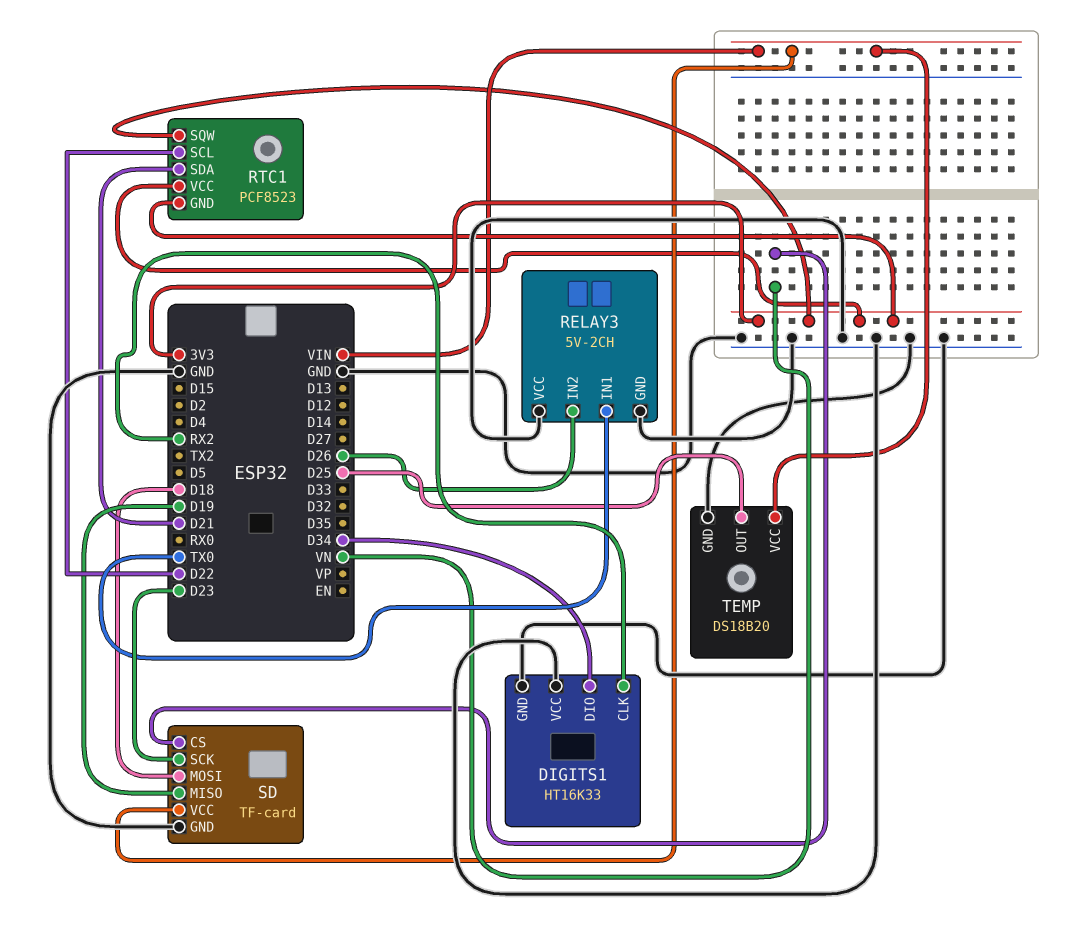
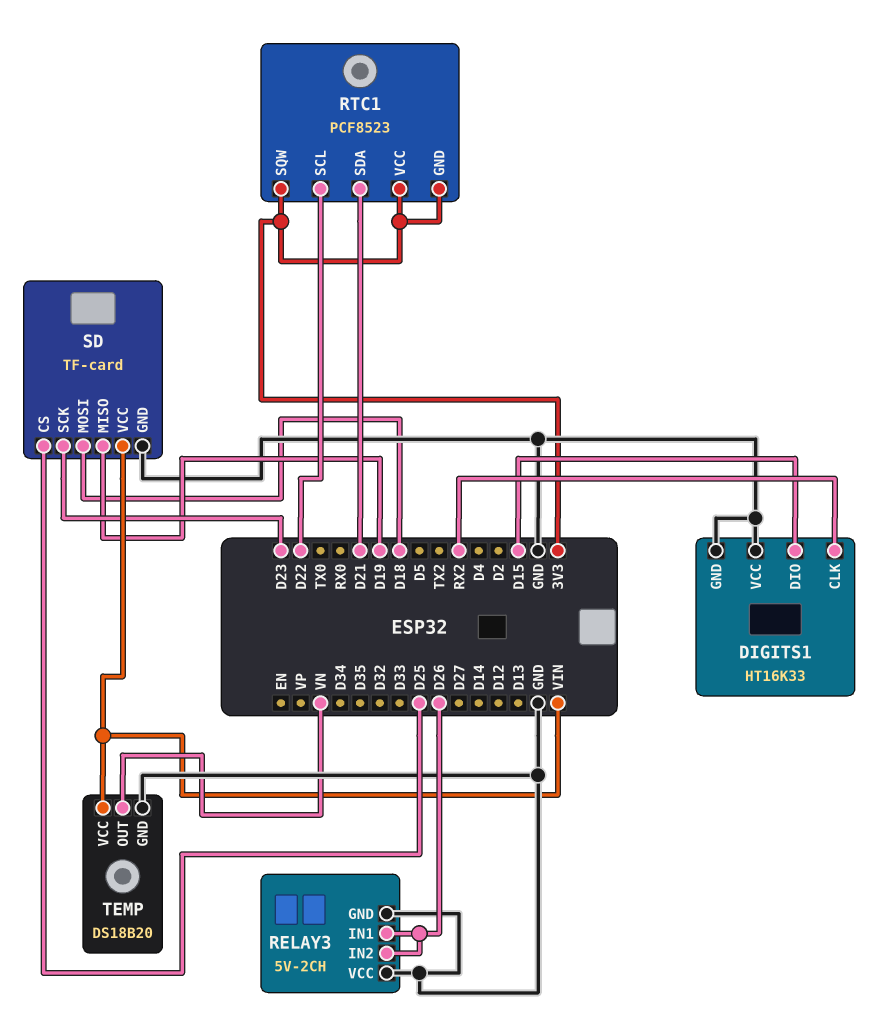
DIGITS1 pin DIO: D34 -> D15
RELAY3 pin IN1: TX0 -> D26
SD pin CS: VN -> D25
TEMP pin OUT: D25 -> VN

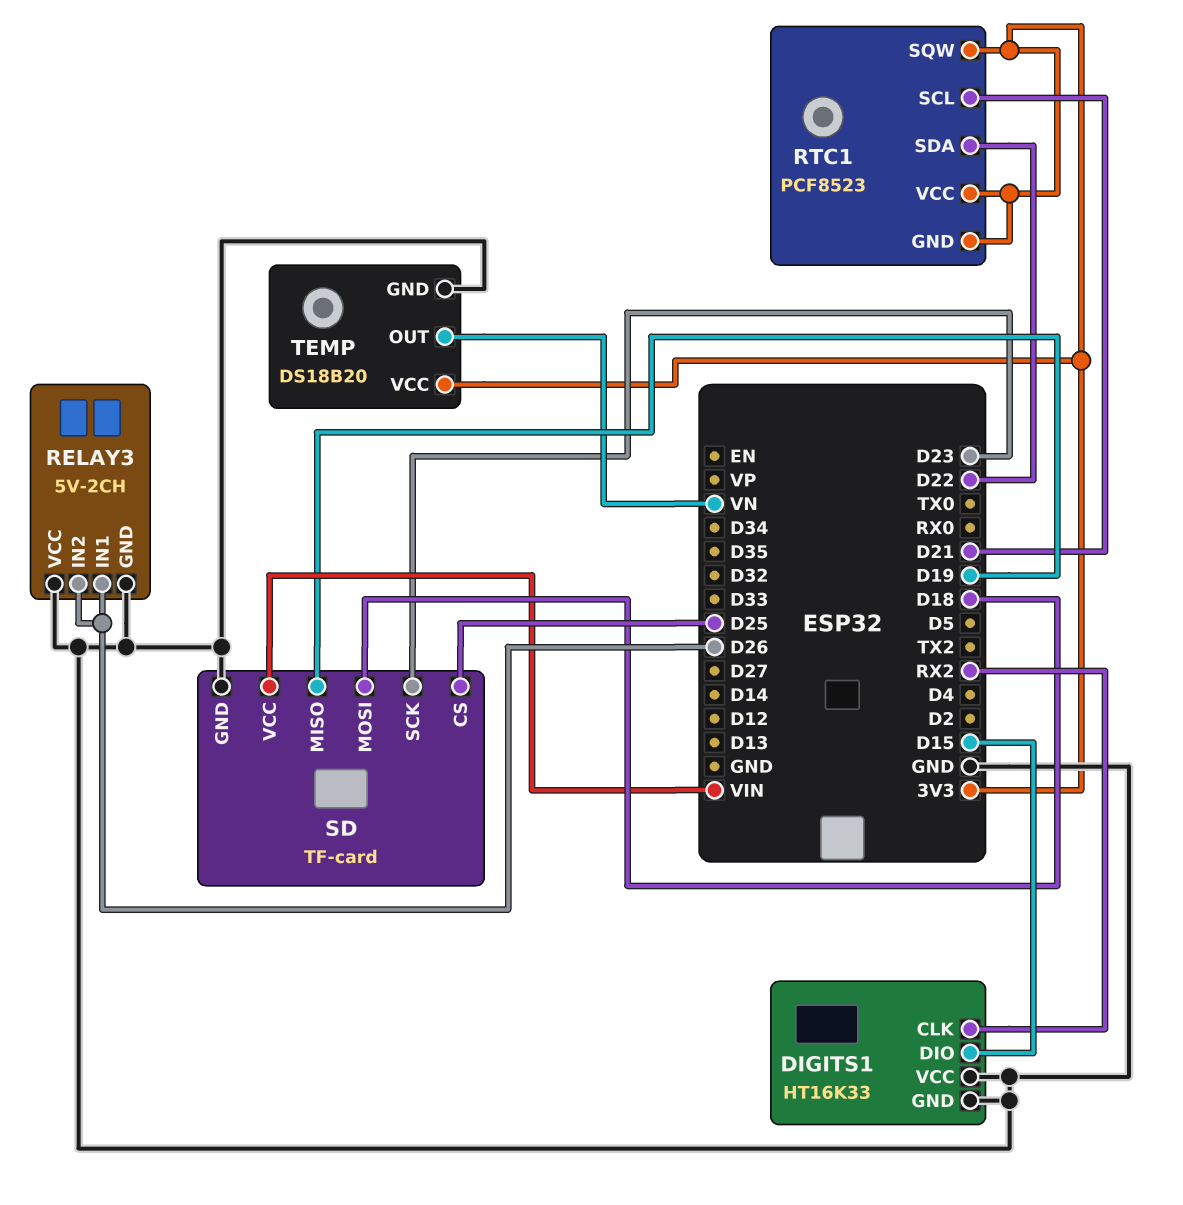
RTC1 pin SCL: D22 -> D21
RTC1 pin SDA: D21 -> D22
TEMP pin VCC: VIN -> 3V3

